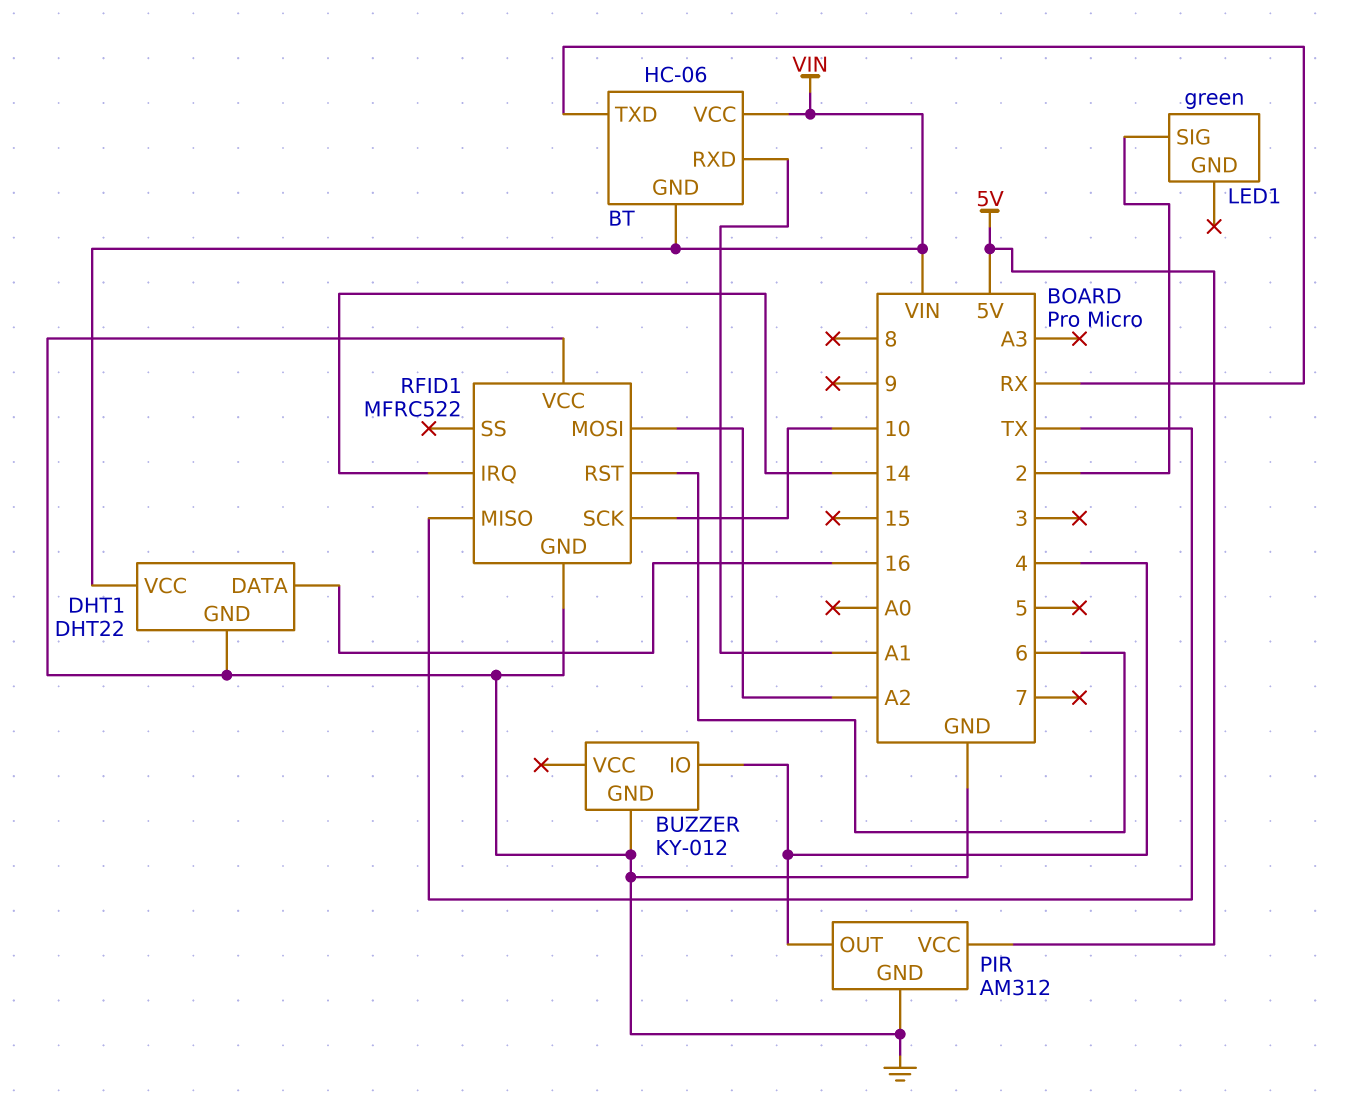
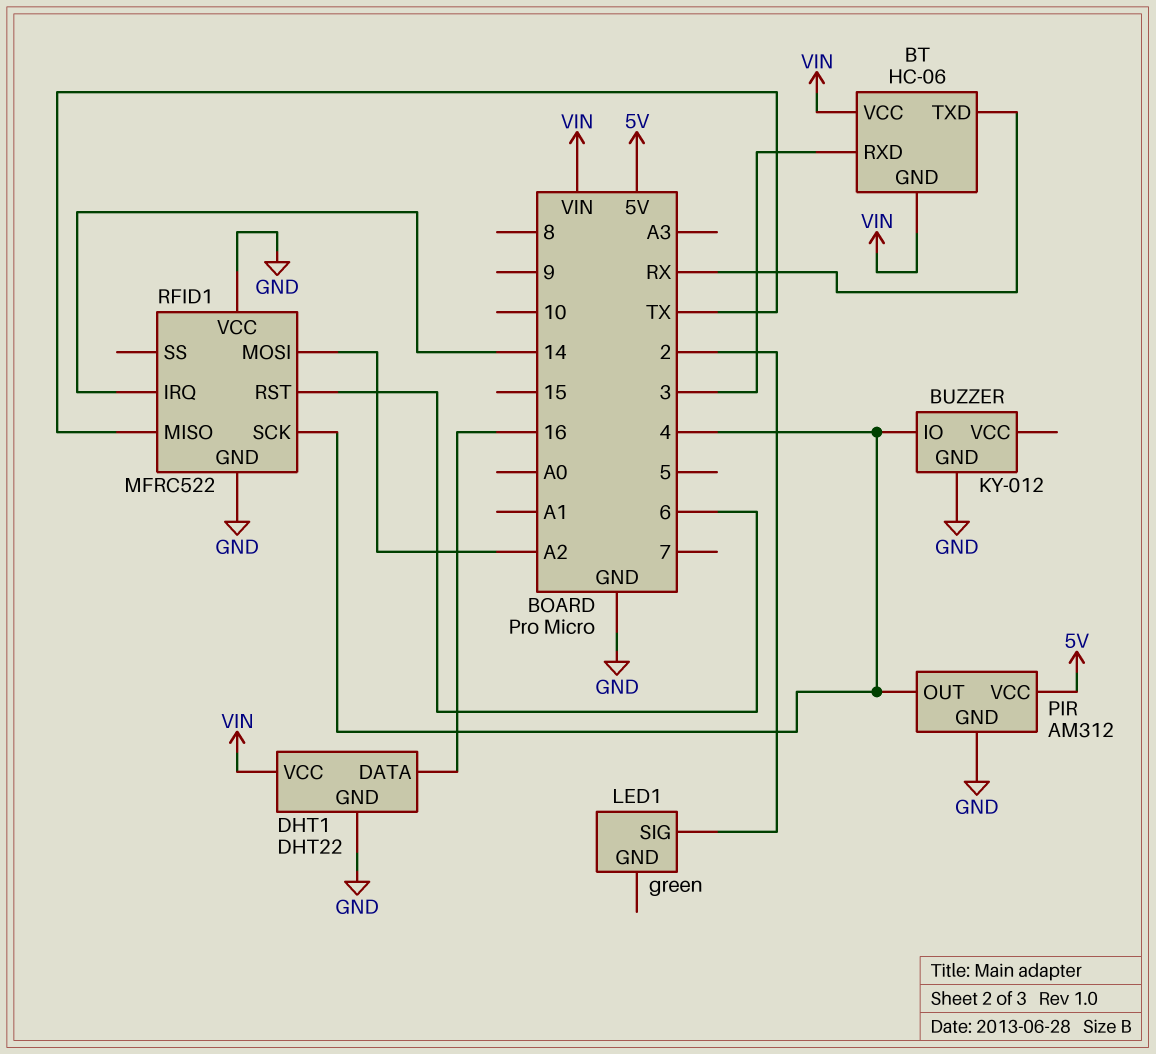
BT pin RXD: A1 -> 3
RFID1 pin SCK: 10 -> 4

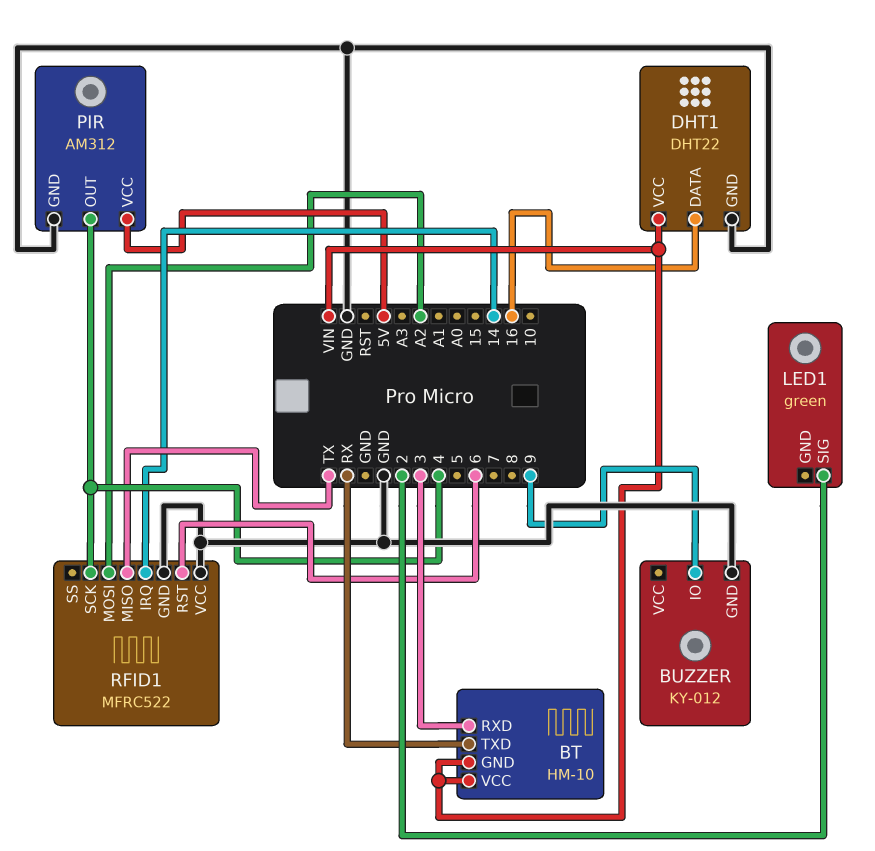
BT: HC-06 -> HM-10
BUZZER pin IO: 4 -> 9

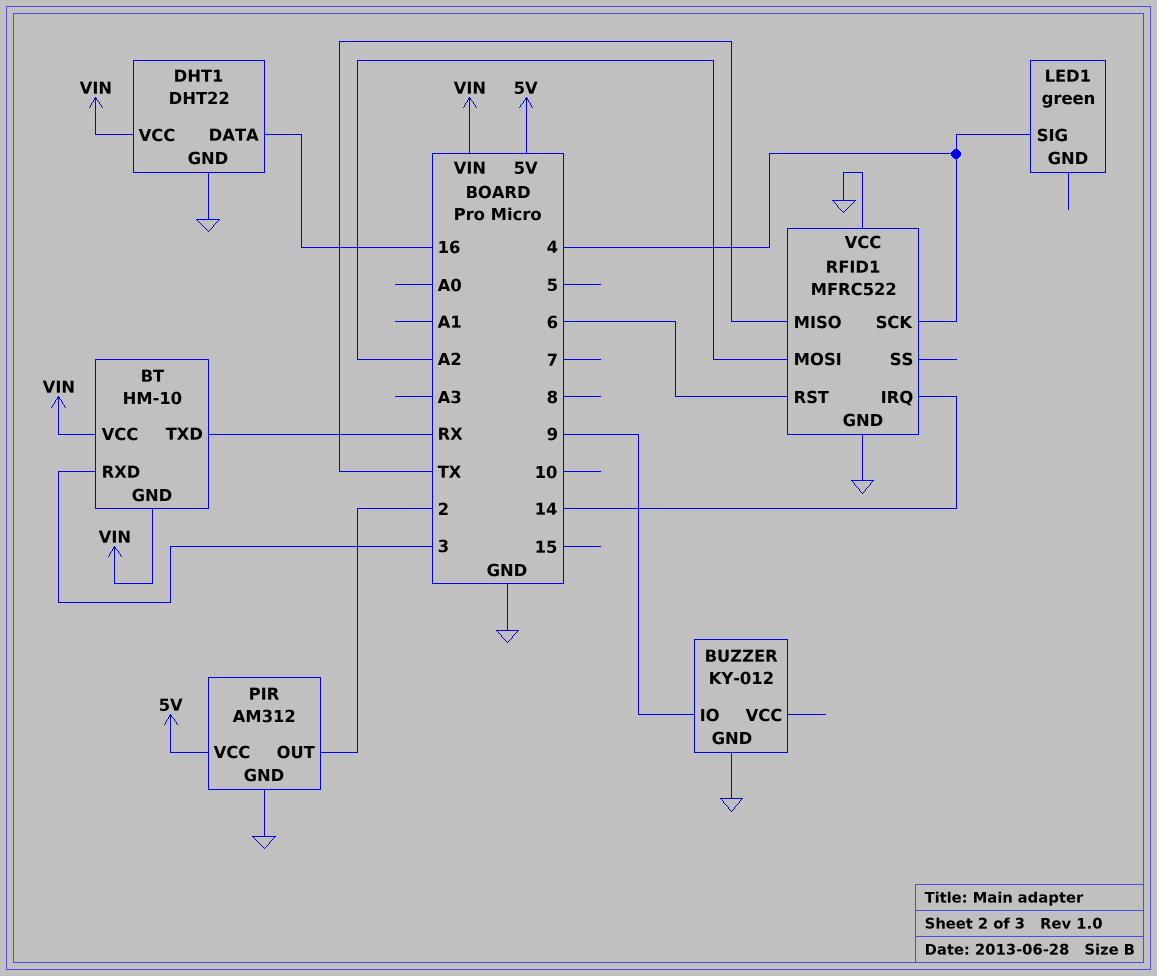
LED1 pin SIG: 2 -> 4
PIR pin OUT: 4 -> 2

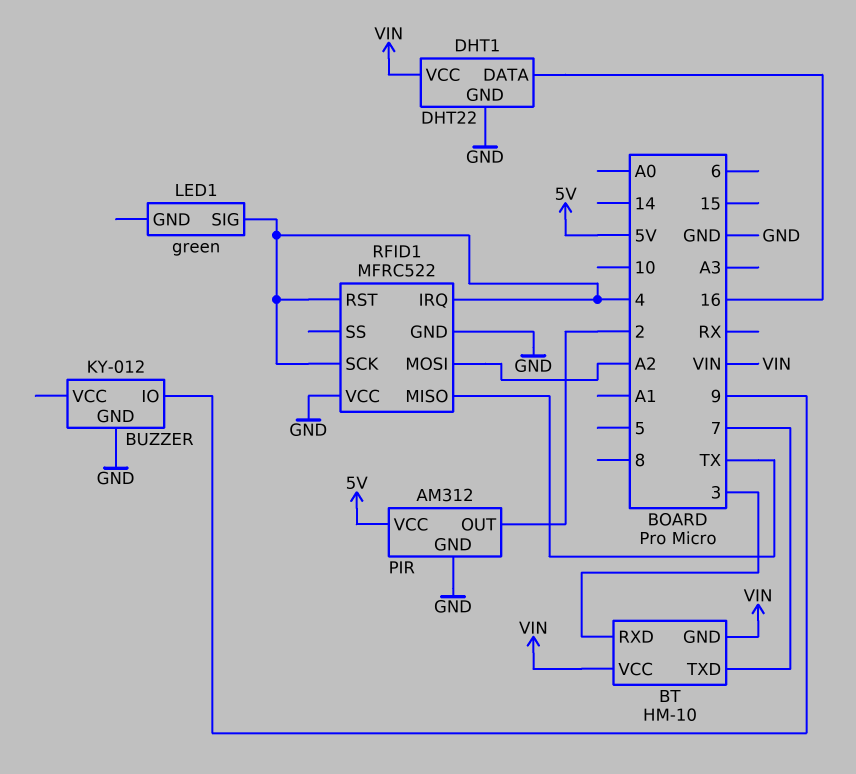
BT pin TXD: RX -> 7
RFID1 pin IRQ: 14 -> 4
RFID1 pin RST: 6 -> 4

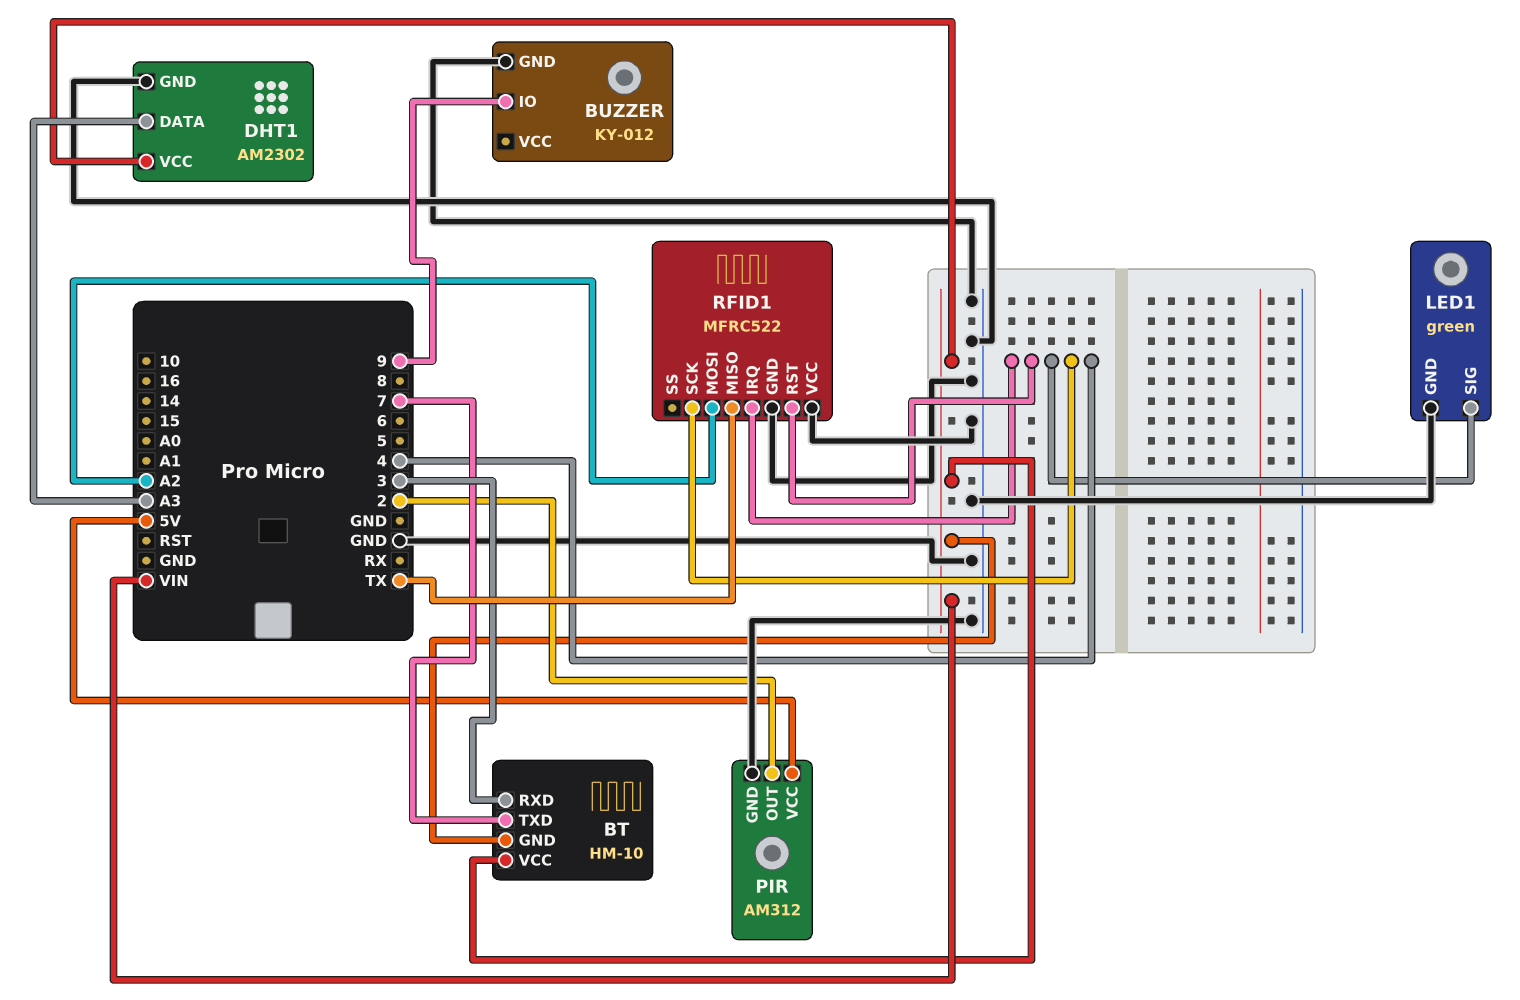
DHT1: DHT22 -> AM2302
DHT1 pin DATA: 16 -> A3
LED1 pin GND: none -> GND

